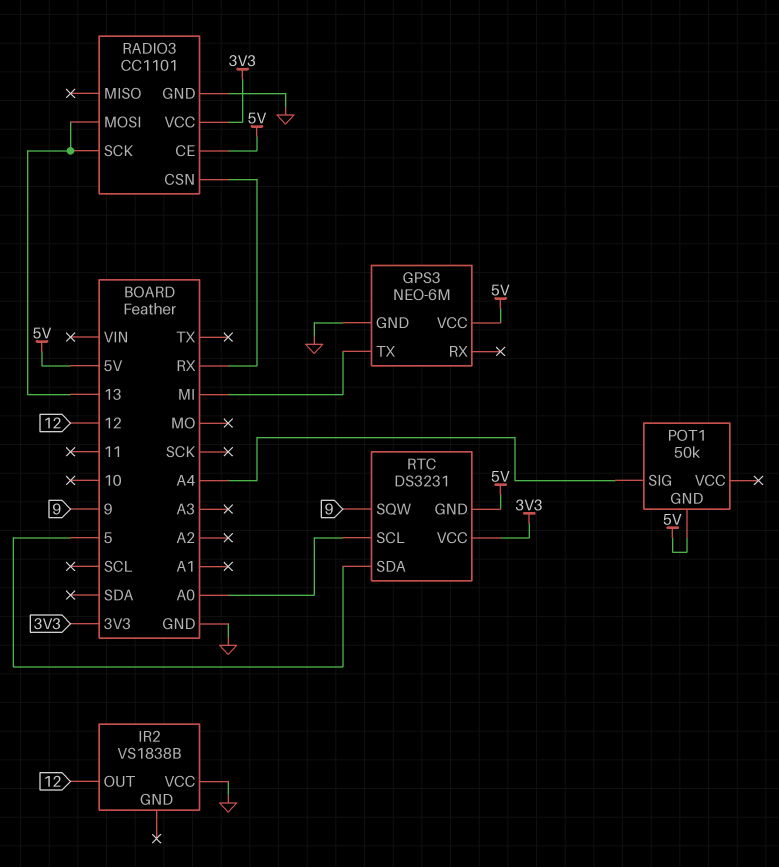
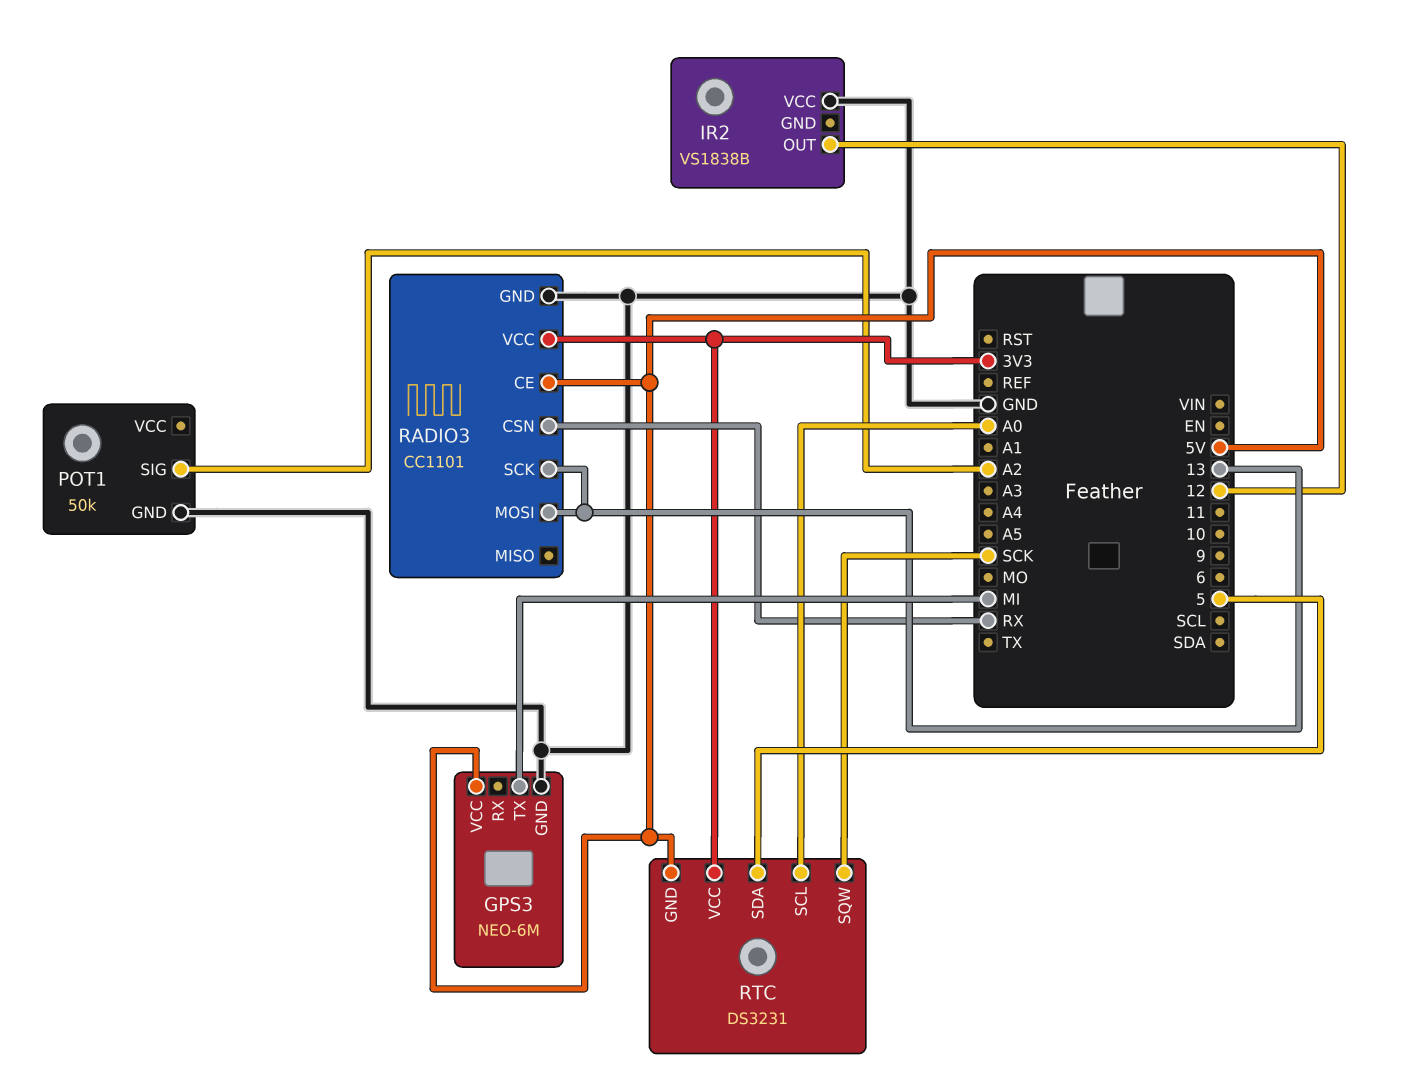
POT1 pin GND: 5V -> GND
POT1 pin SIG: A4 -> A2
RTC pin SQW: 9 -> SCK

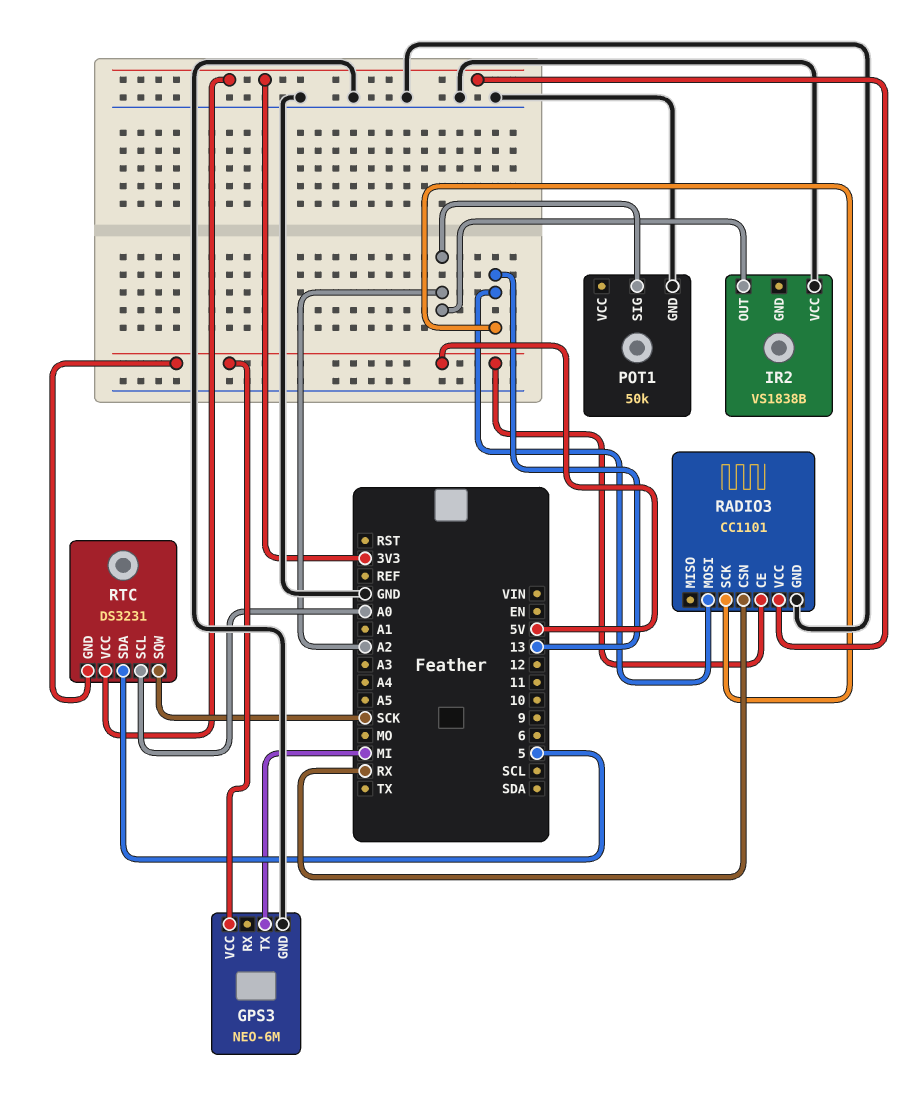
IR2 pin OUT: 12 -> A2

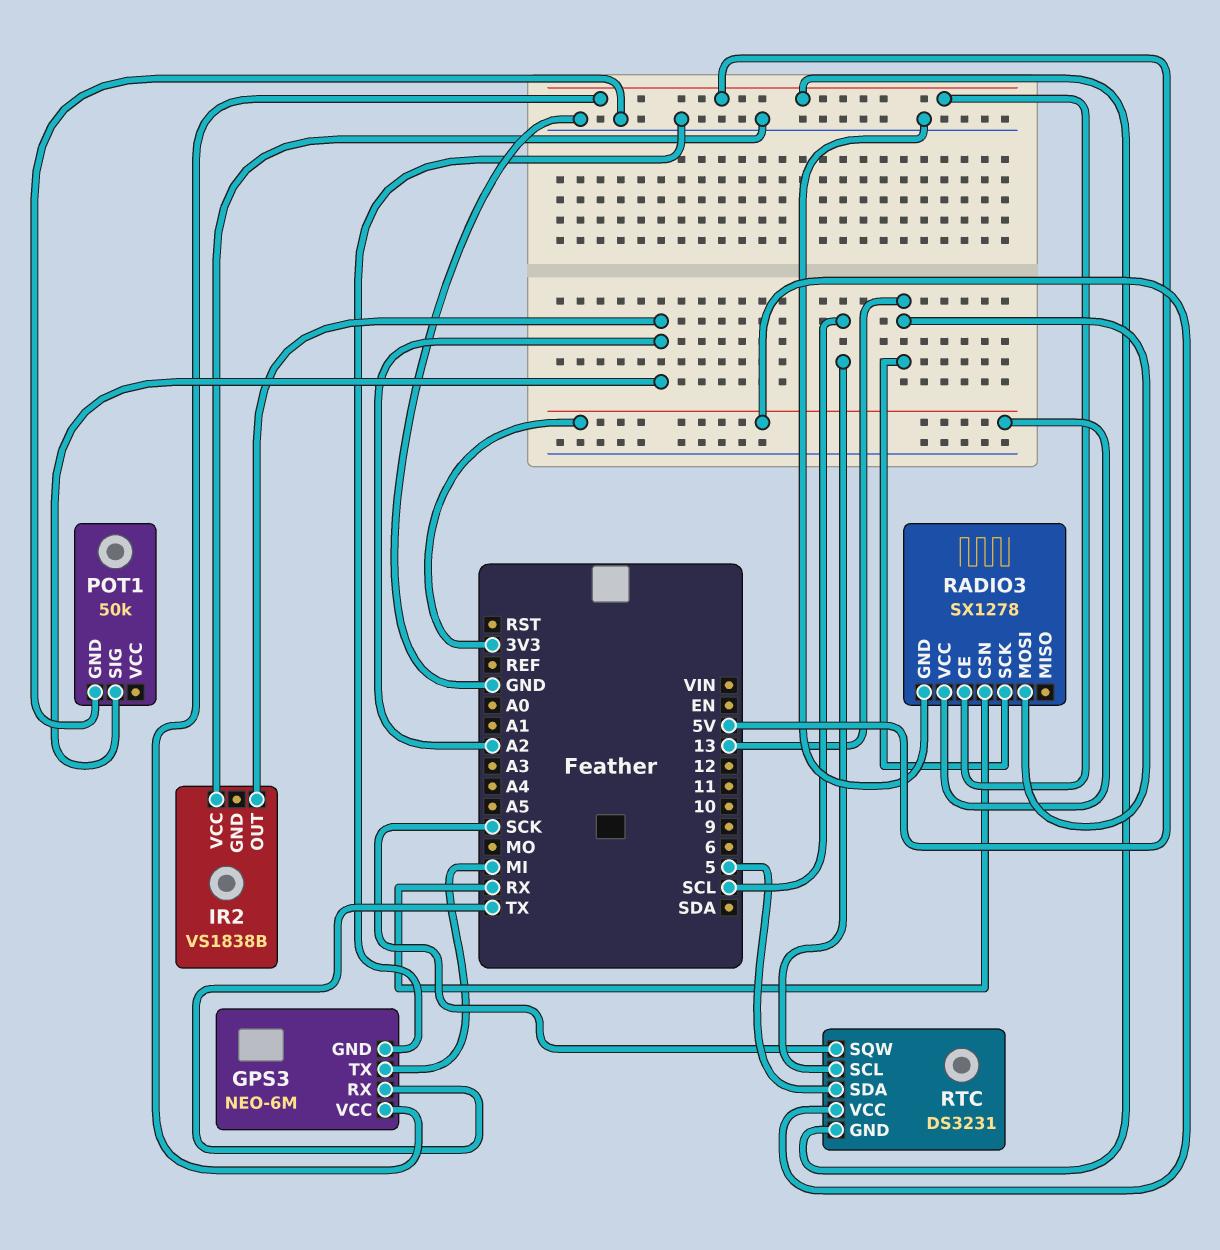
GPS3 pin RX: none -> TX
RADIO3: CC1101 -> SX1278
RTC pin SCL: A0 -> SCL

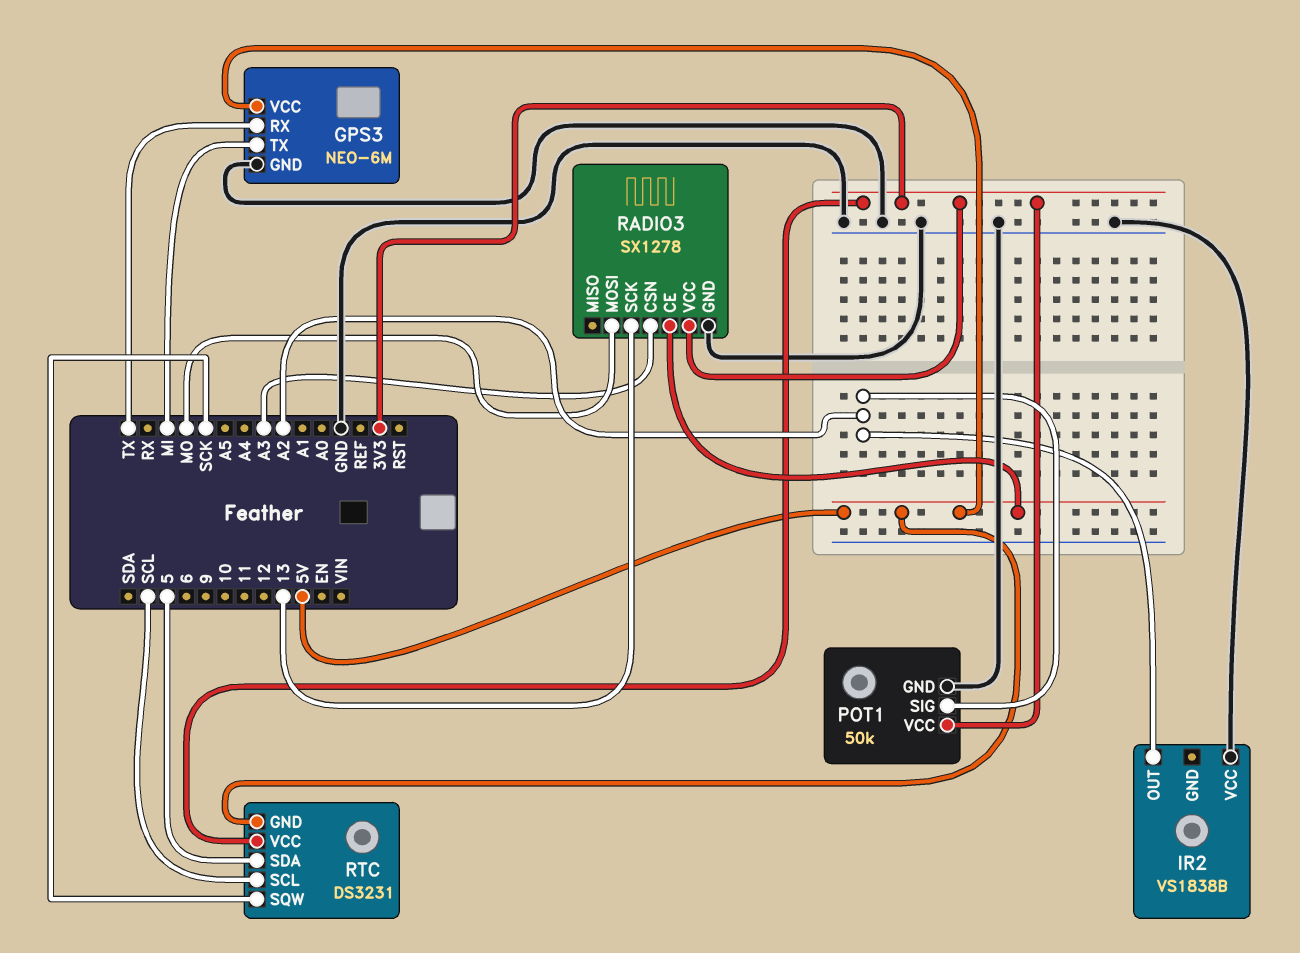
POT1 pin VCC: none -> 3V3
RADIO3 pin CSN: RX -> A3
RADIO3 pin MOSI: 13 -> MO

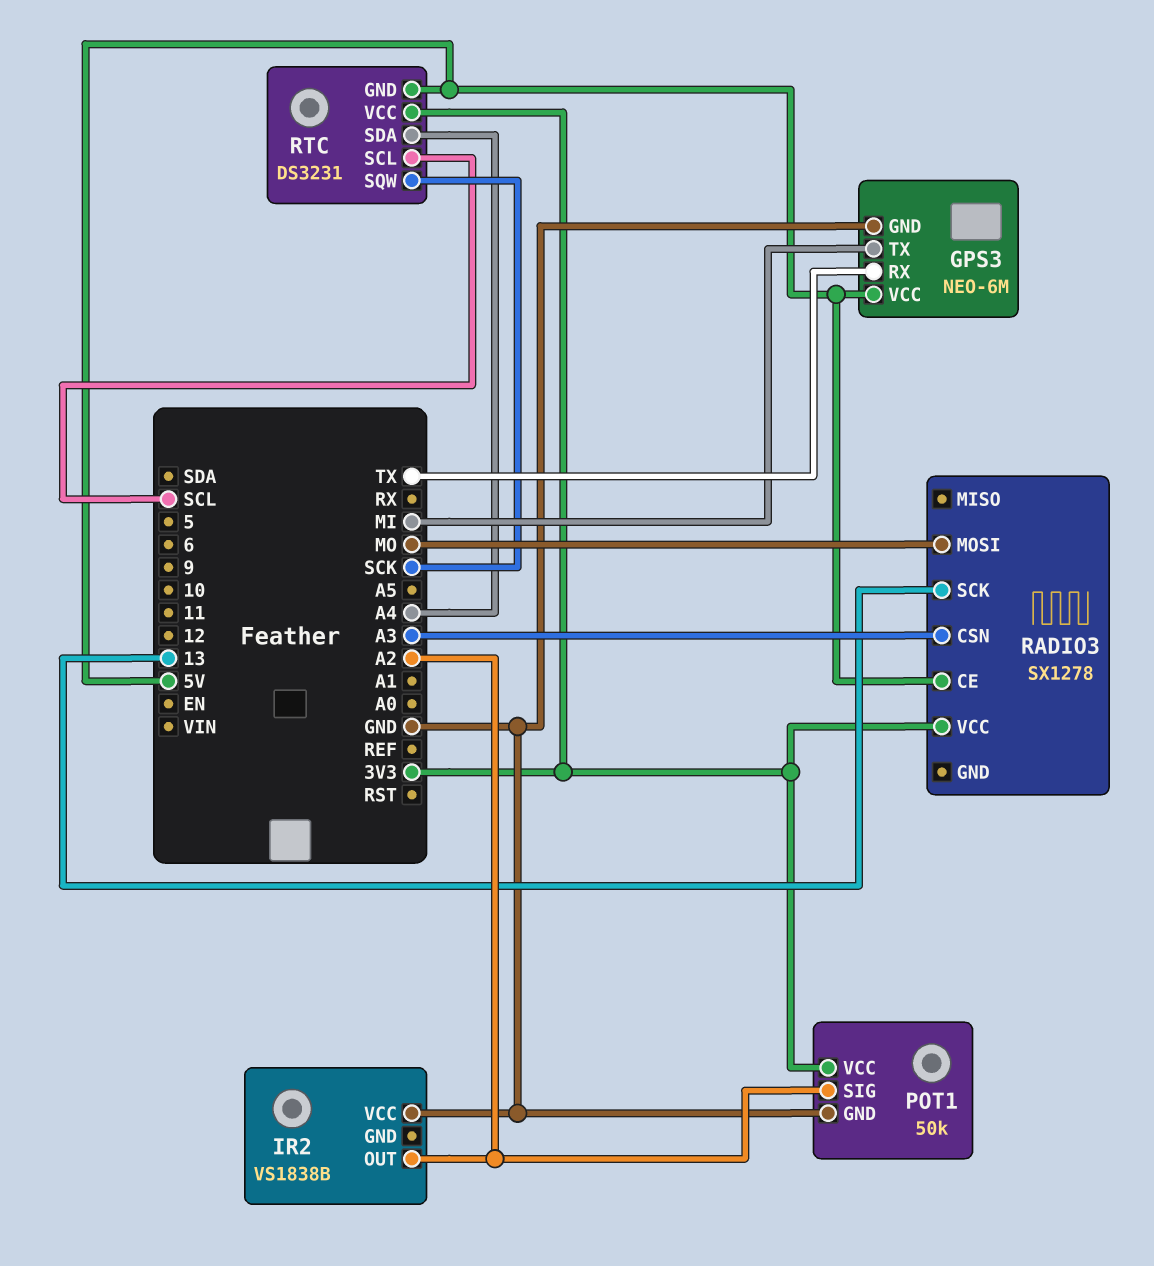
RADIO3 pin GND: GND -> none
RTC pin SDA: 5 -> A4

